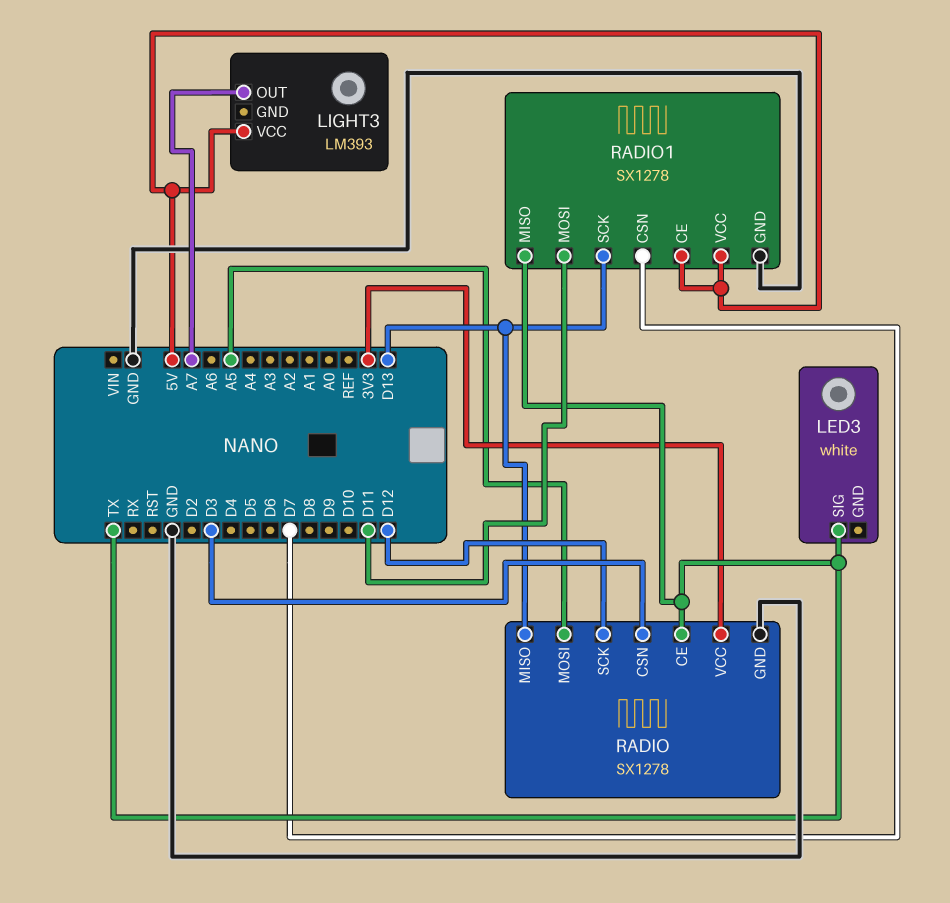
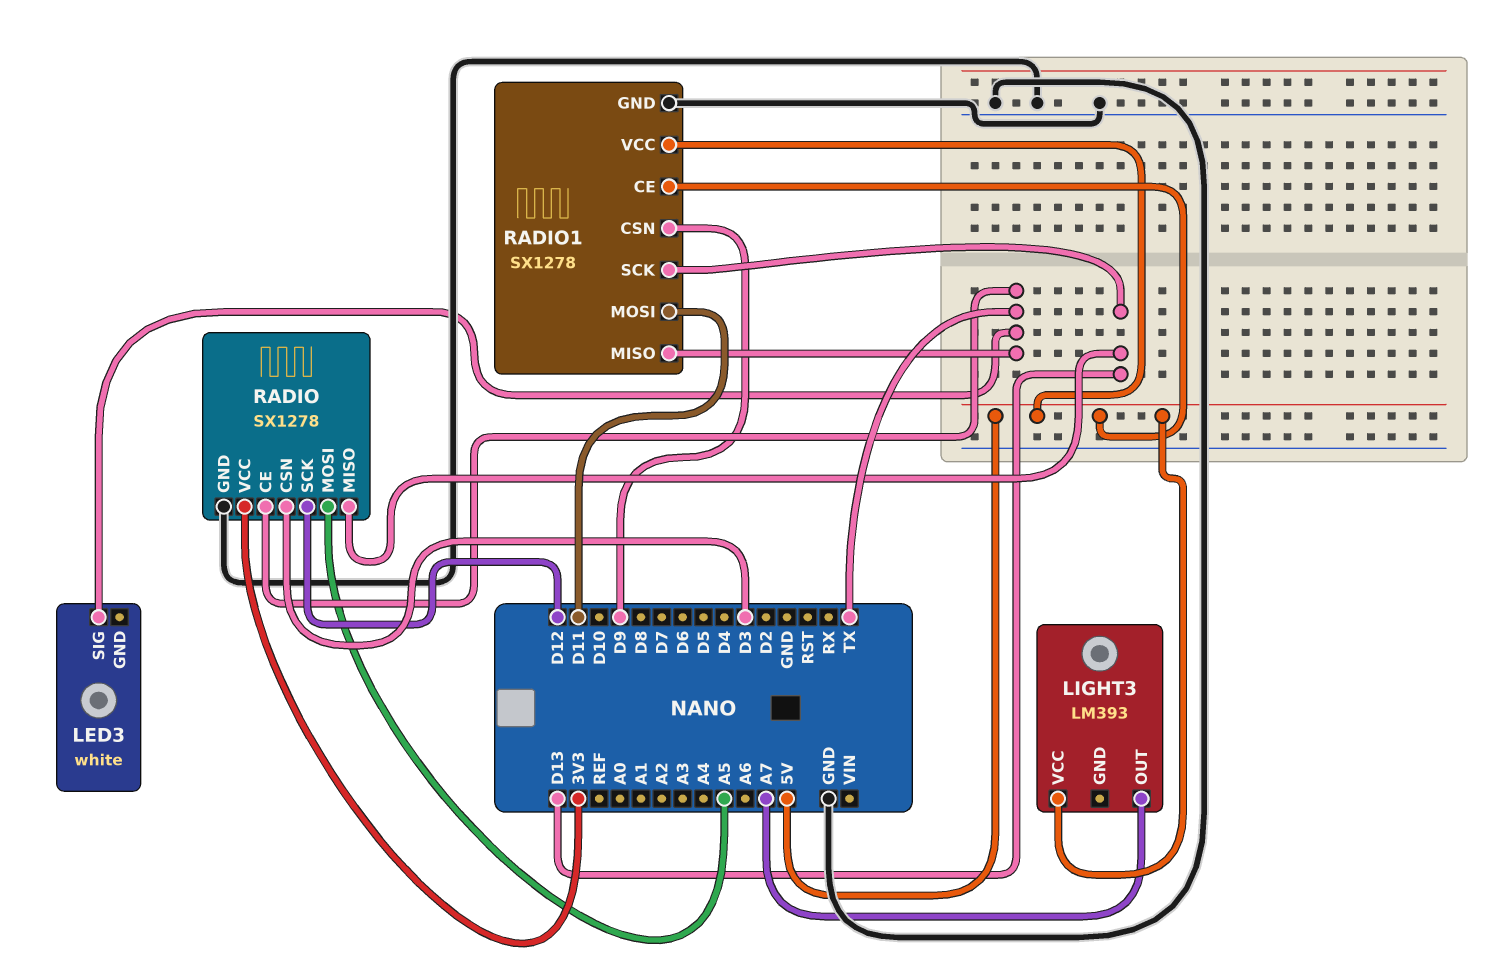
RADIO1 pin CSN: D7 -> D9

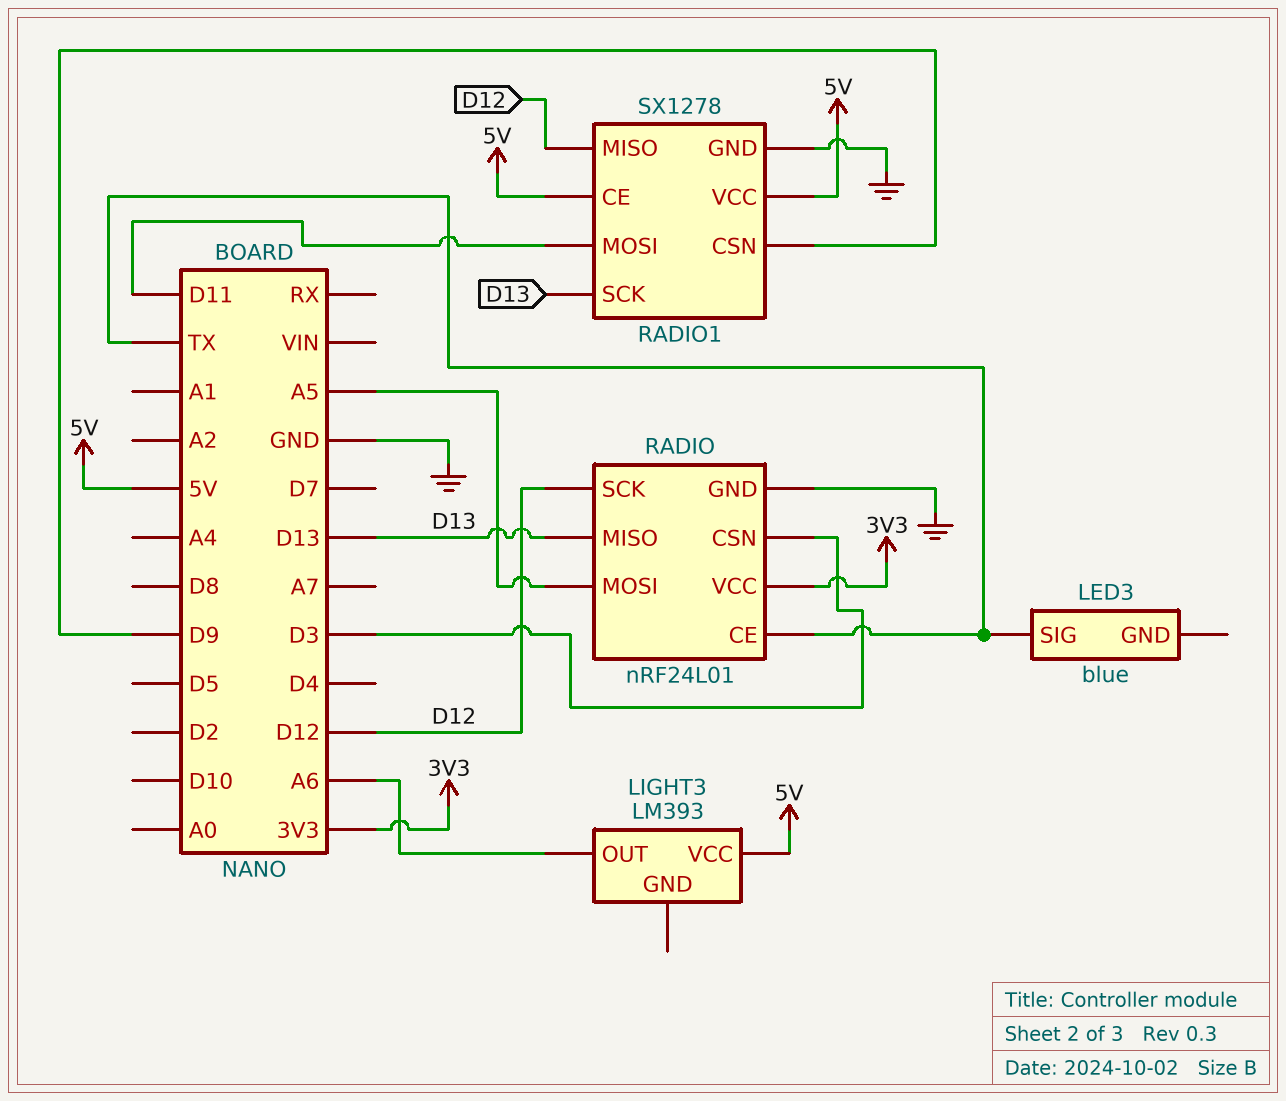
LED3: white -> blue
LIGHT3 pin OUT: A7 -> A6
RADIO: SX1278 -> nRF24L01
RADIO1 pin MISO: TX -> D12

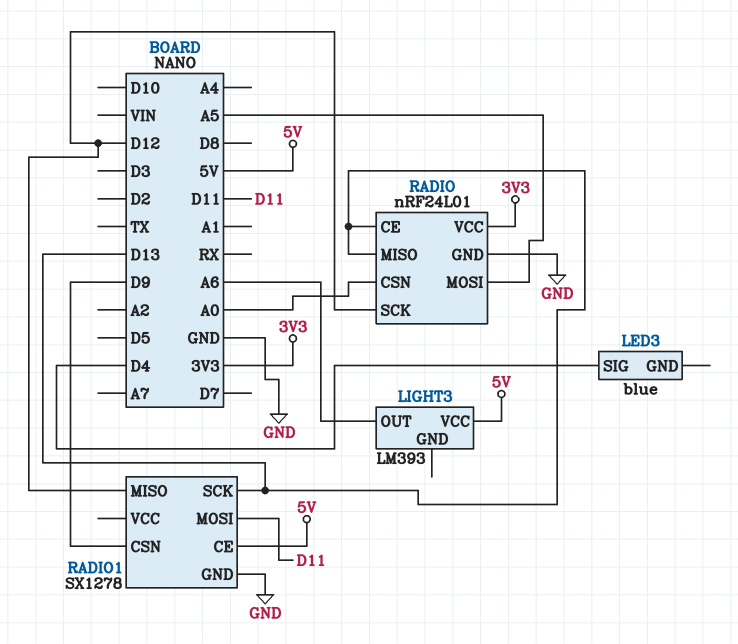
LED3 pin SIG: TX -> D4
RADIO pin CE: TX -> D13
RADIO pin CSN: D3 -> A0
RADIO1 pin VCC: 5V -> none

